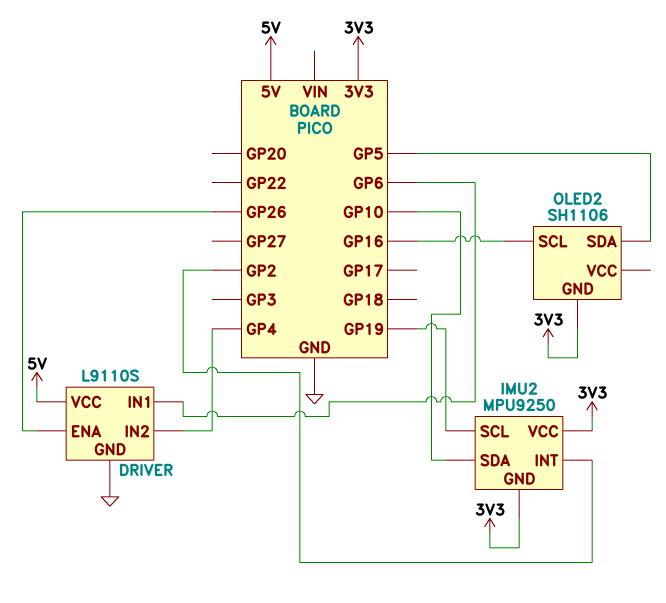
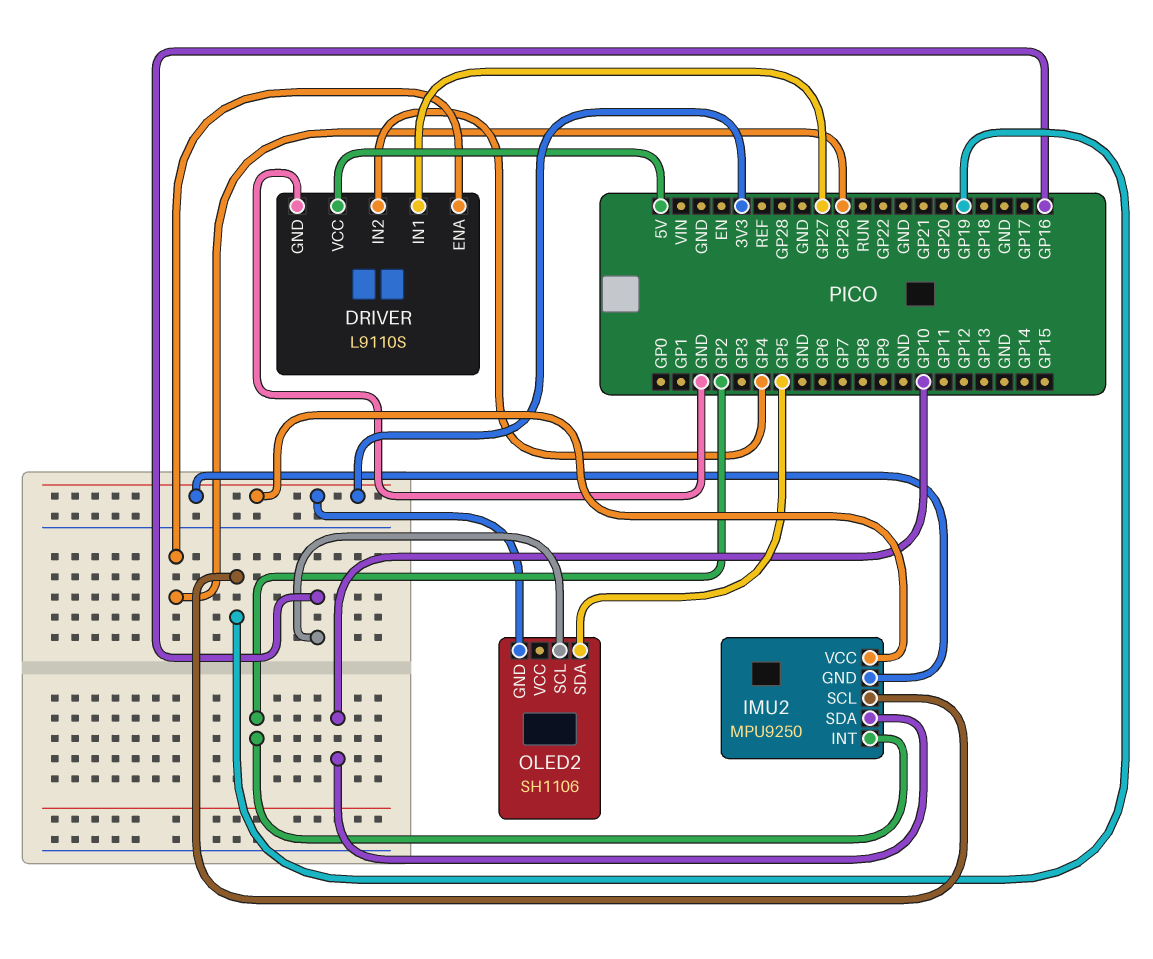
DRIVER pin IN1: GP6 -> GP27

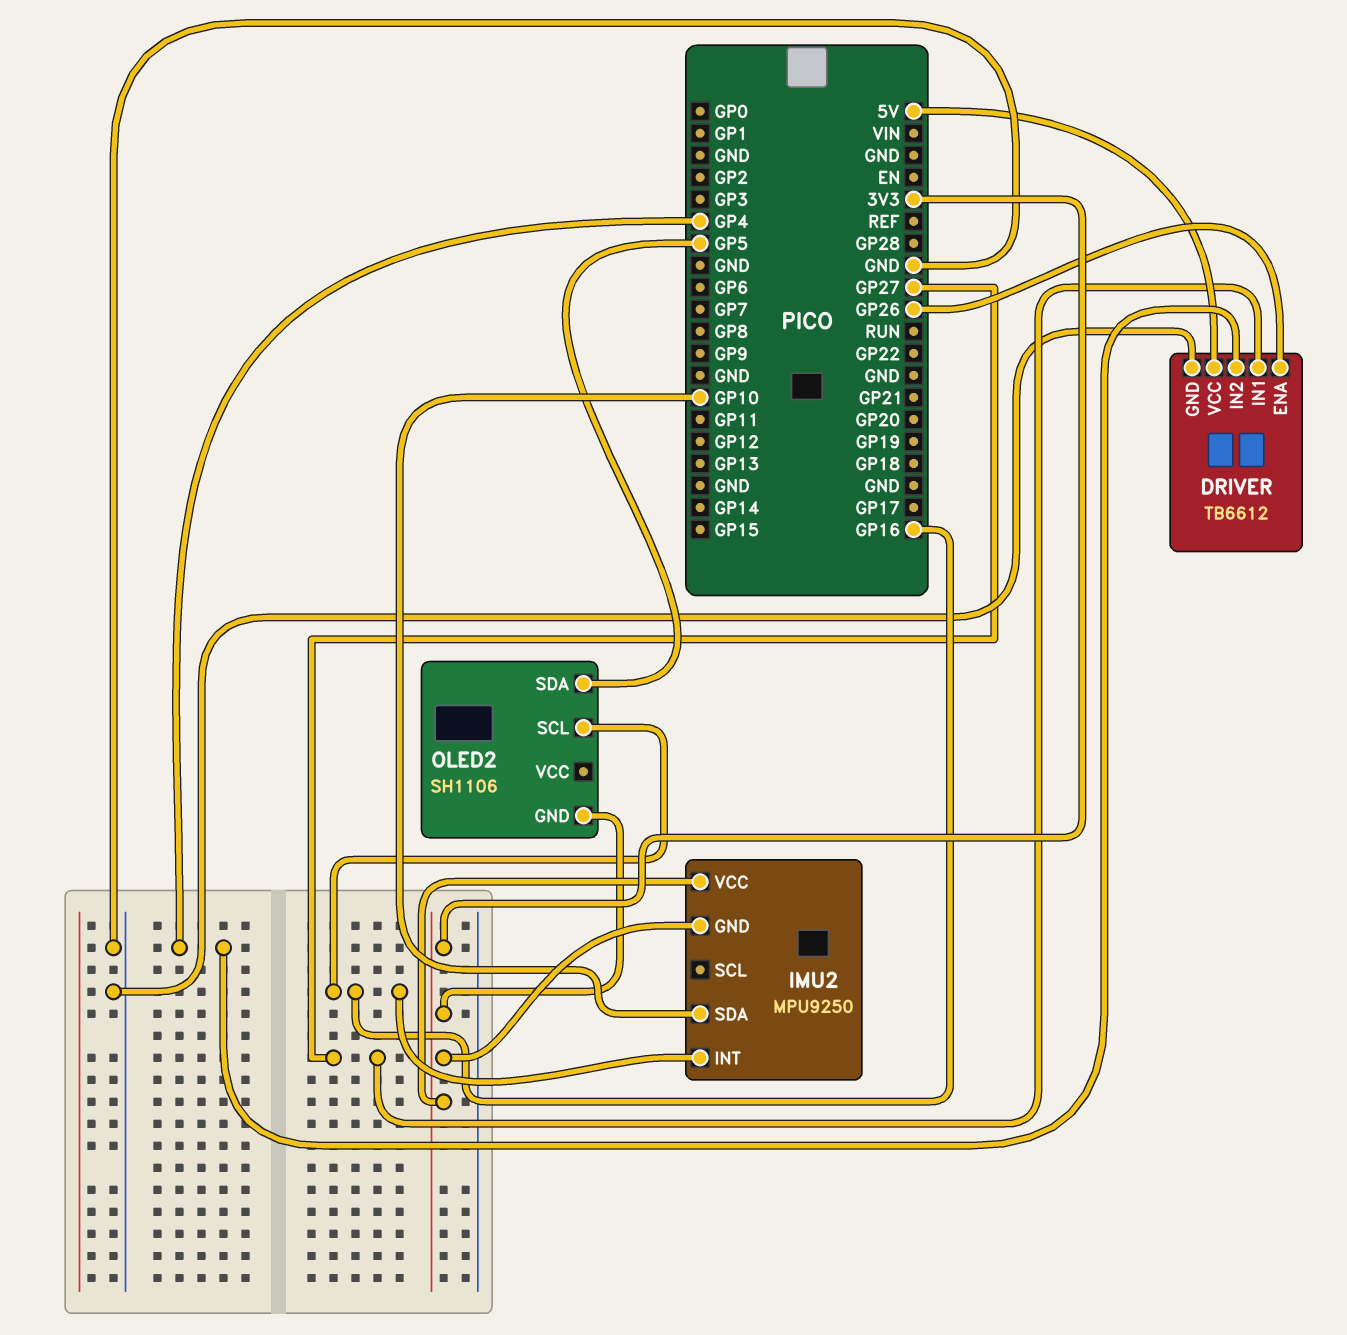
DRIVER: L9110S -> TB6612
IMU2 pin INT: GP2 -> GP16
IMU2 pin SCL: GP19 -> none

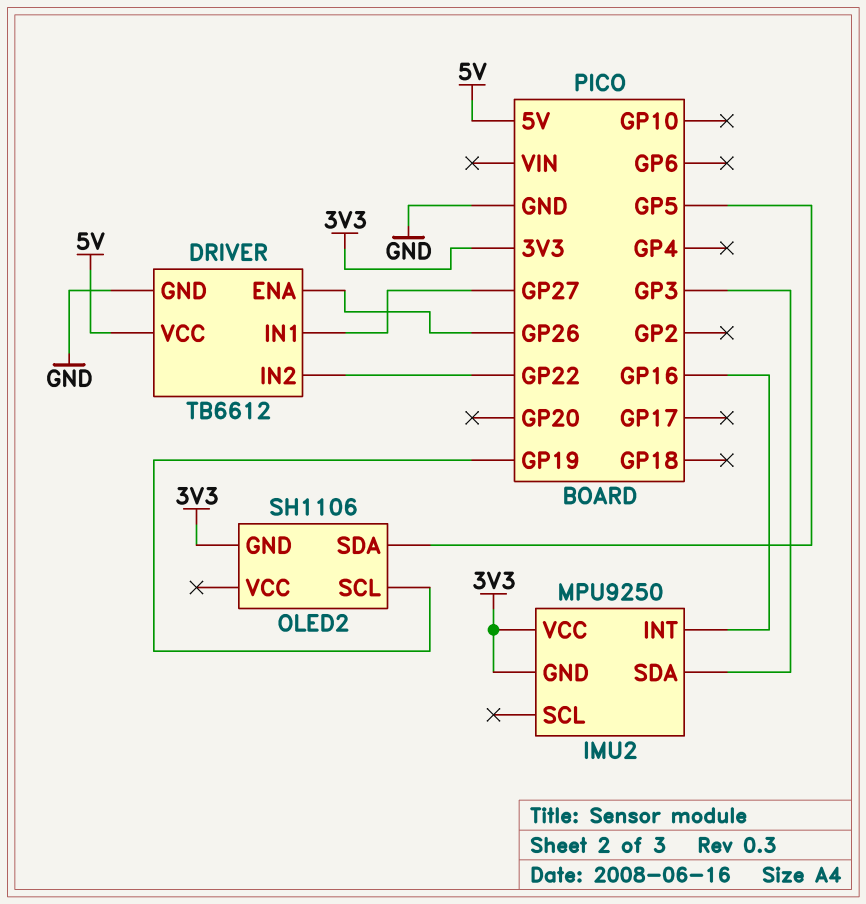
DRIVER pin IN2: GP4 -> GP22
IMU2 pin SDA: GP10 -> GP3
OLED2 pin SCL: GP16 -> GP19

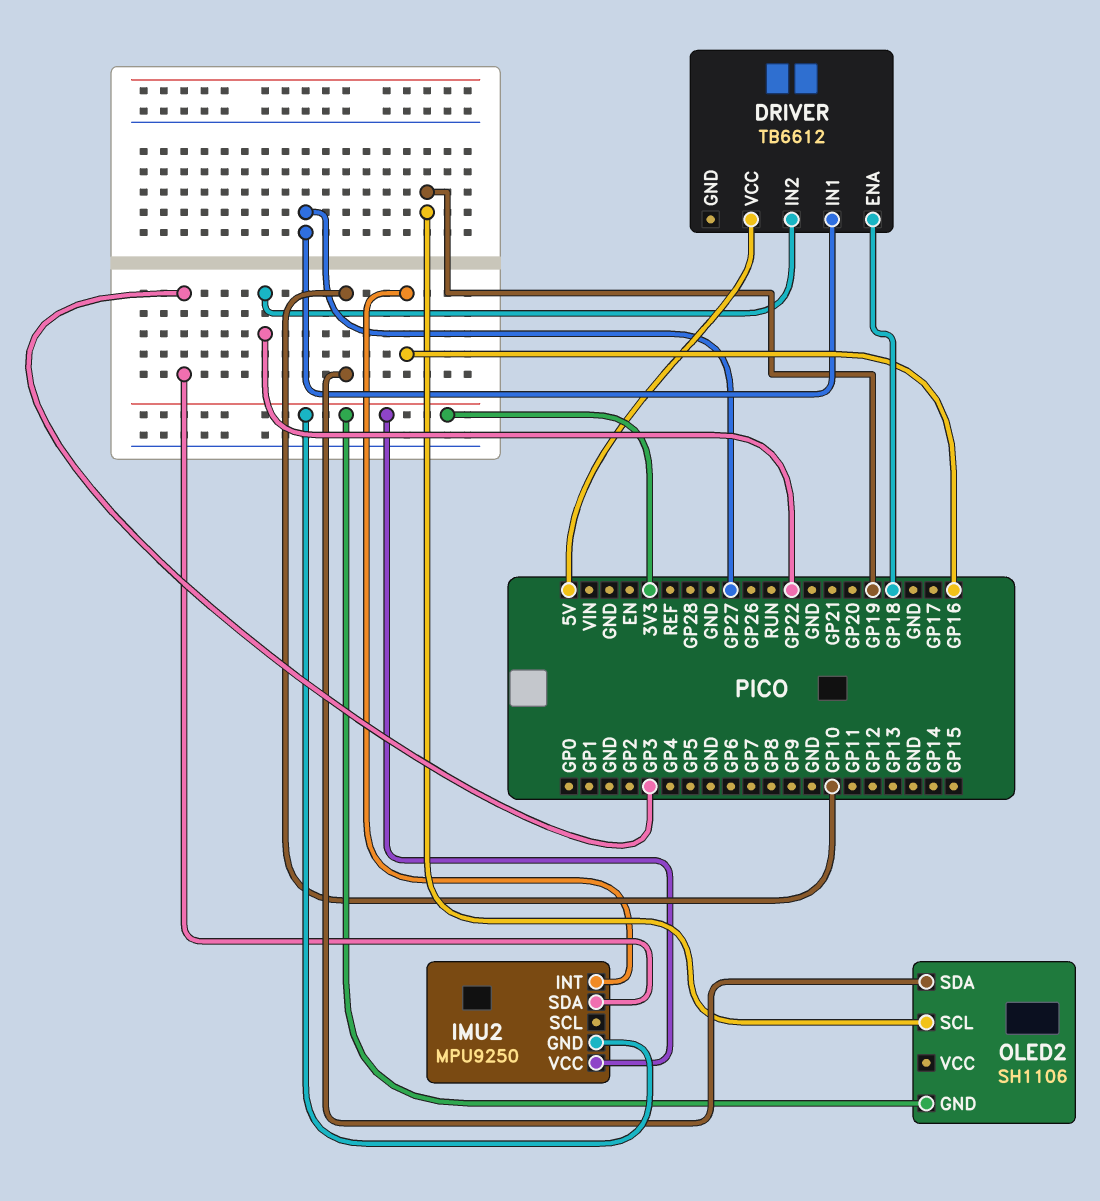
DRIVER pin ENA: GP26 -> GP18
DRIVER pin GND: GND -> none
OLED2 pin SDA: GP5 -> GP10

